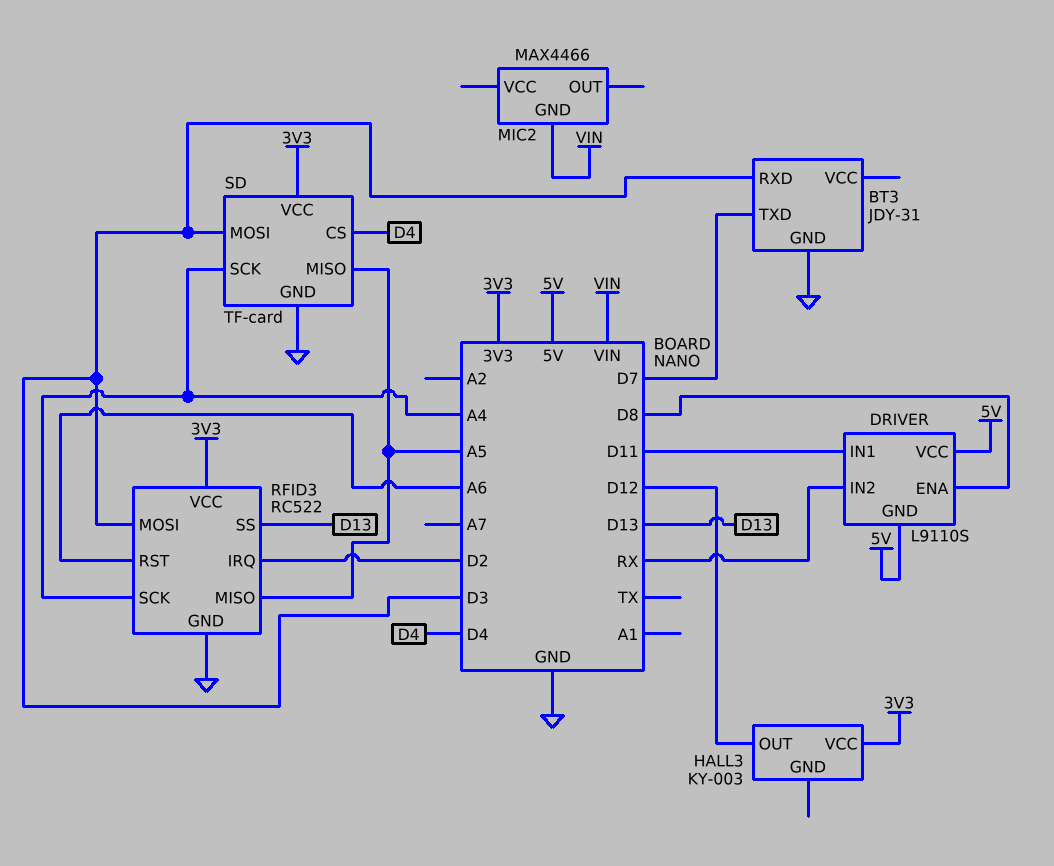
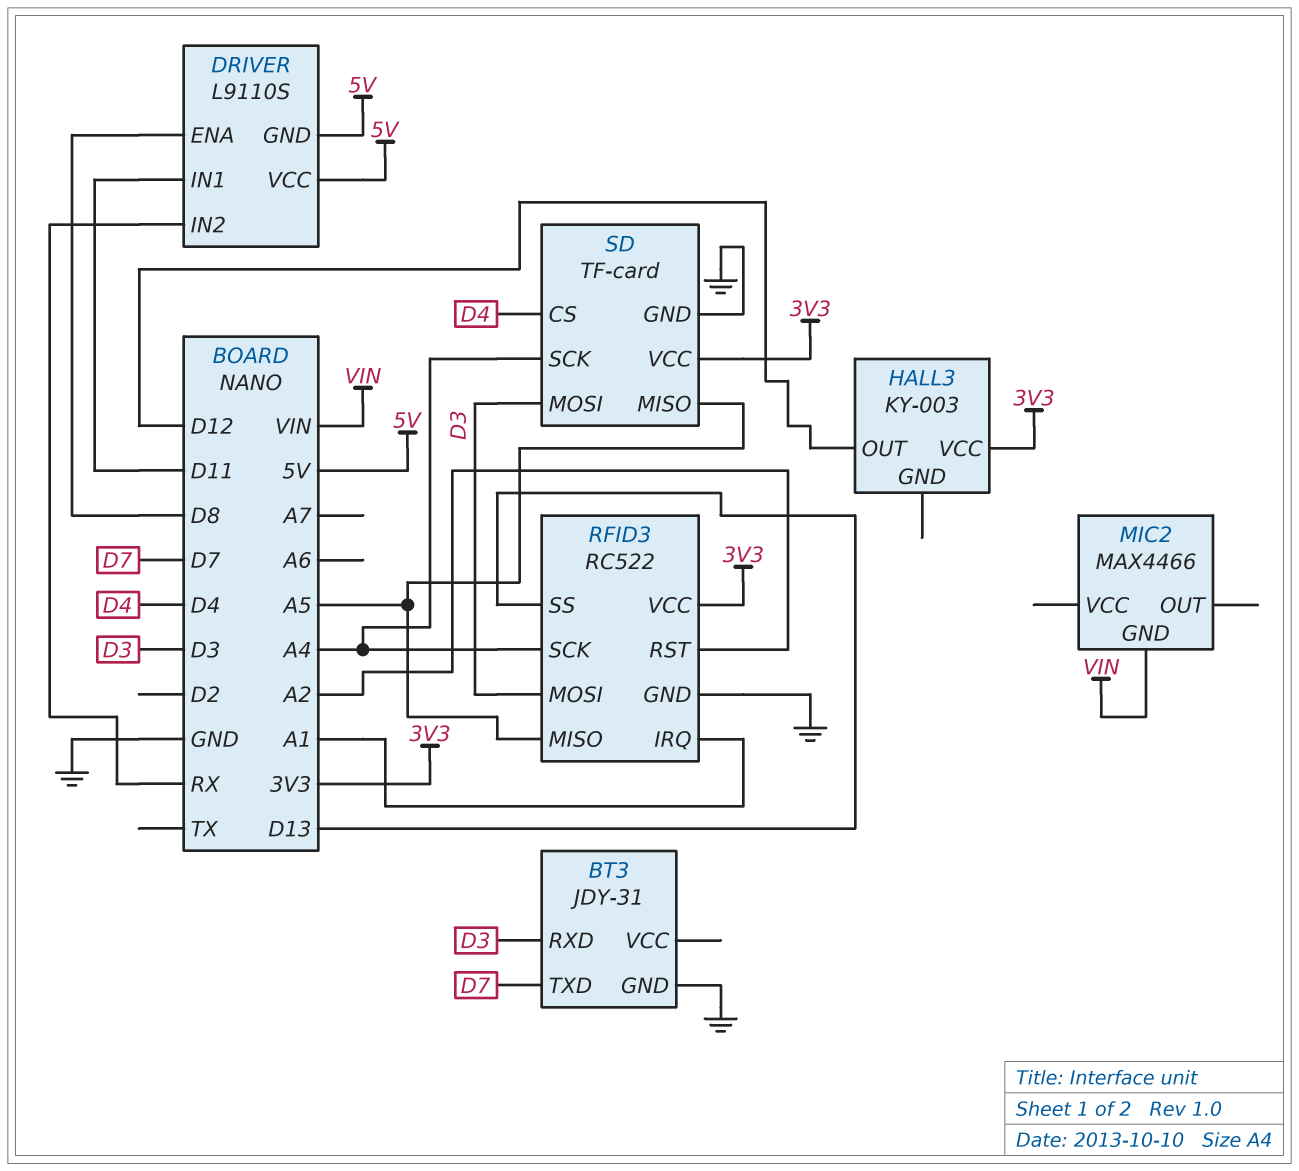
RFID3 pin IRQ: D2 -> A1
RFID3 pin RST: A6 -> A2

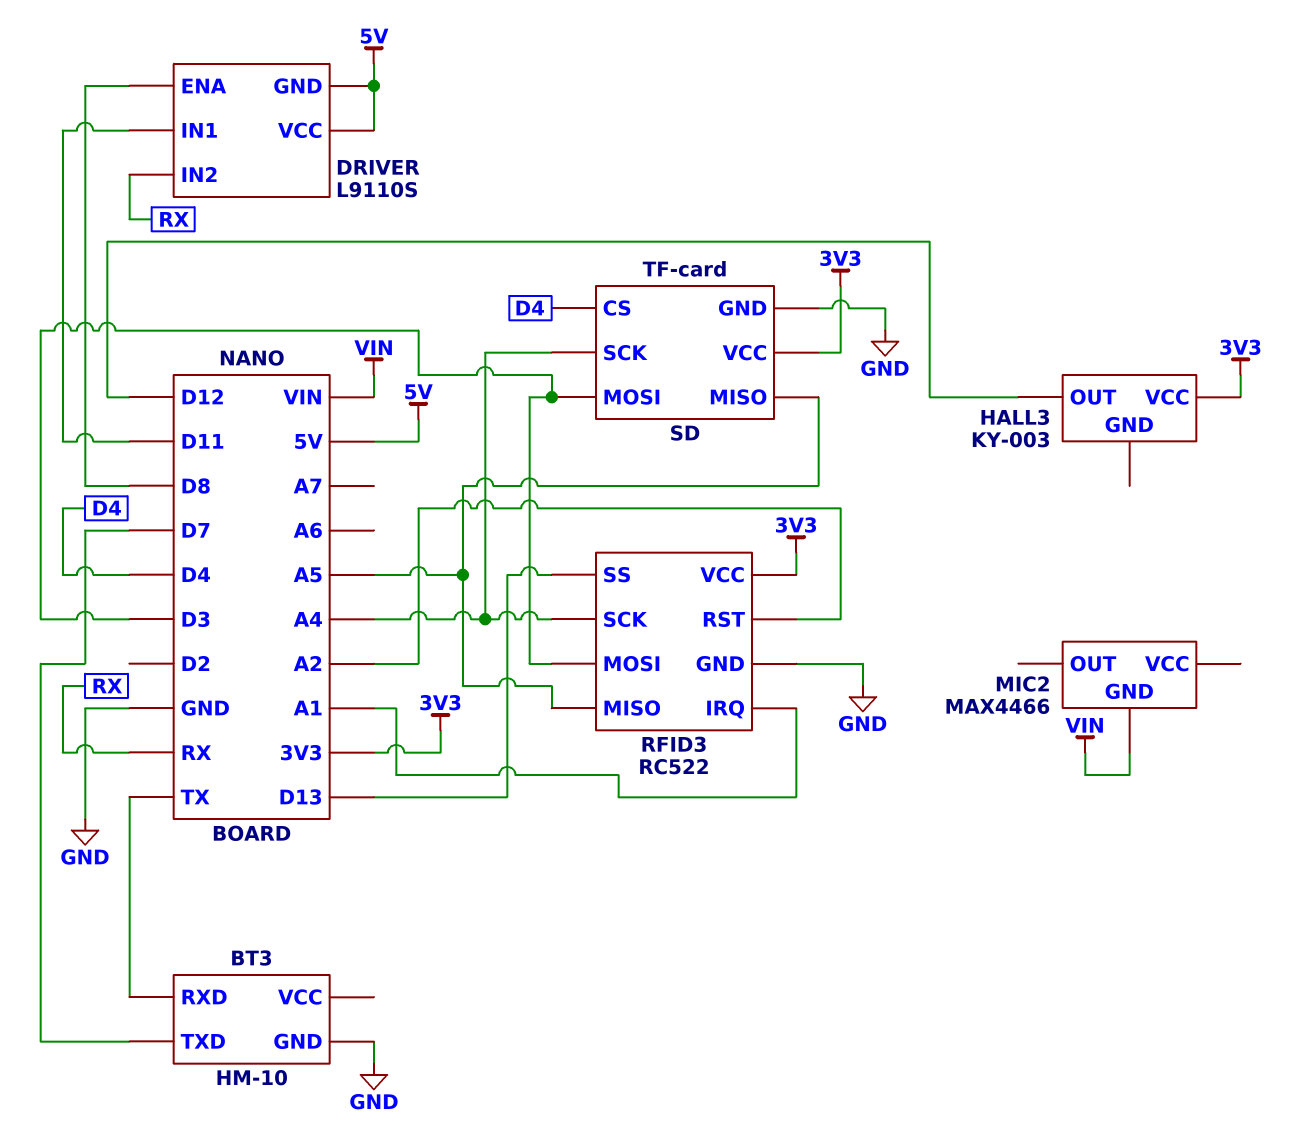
BT3: JDY-31 -> HM-10
BT3 pin RXD: D3 -> TX

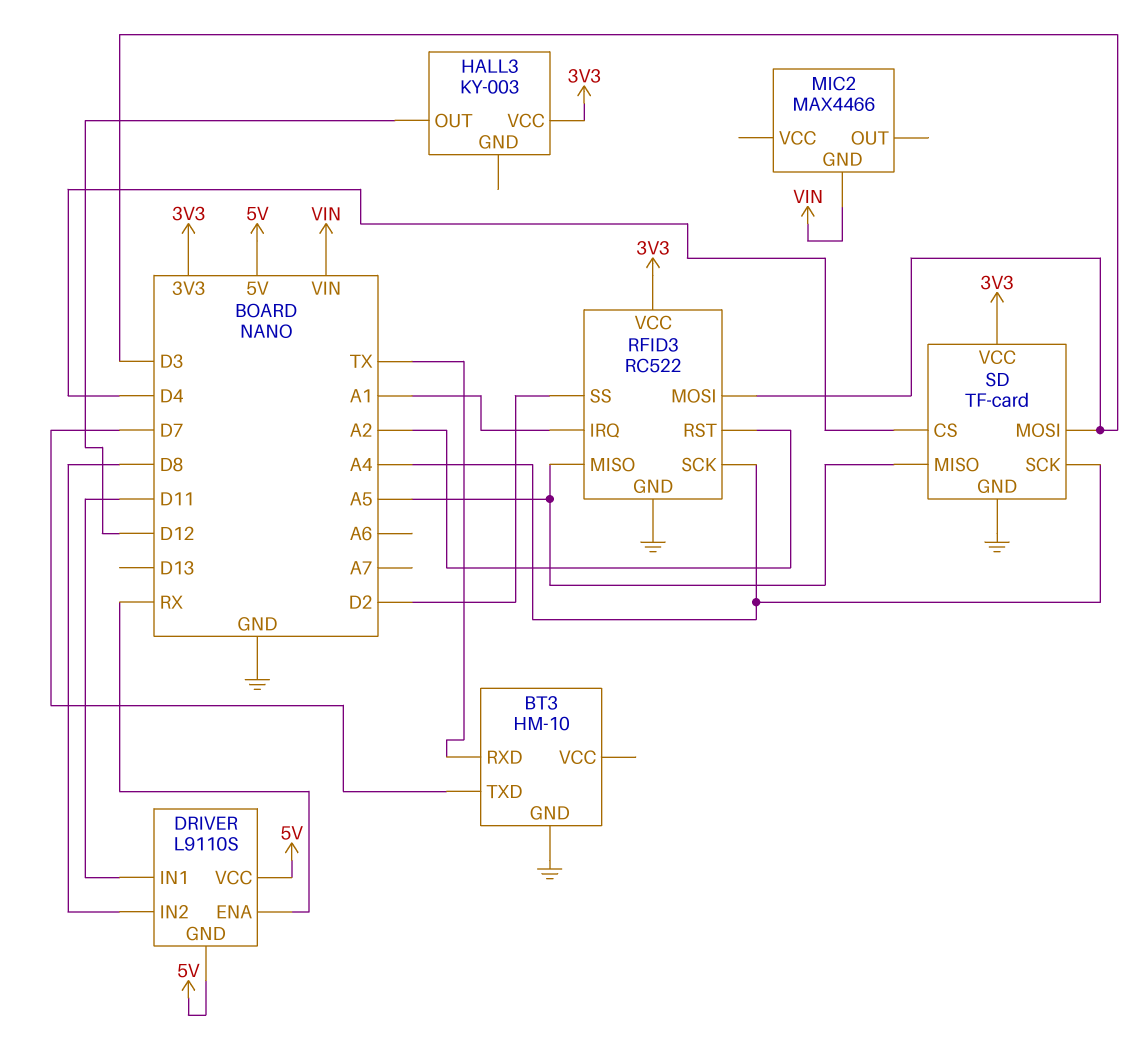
DRIVER pin ENA: D8 -> RX
DRIVER pin IN2: RX -> D8
RFID3 pin SS: D13 -> D2

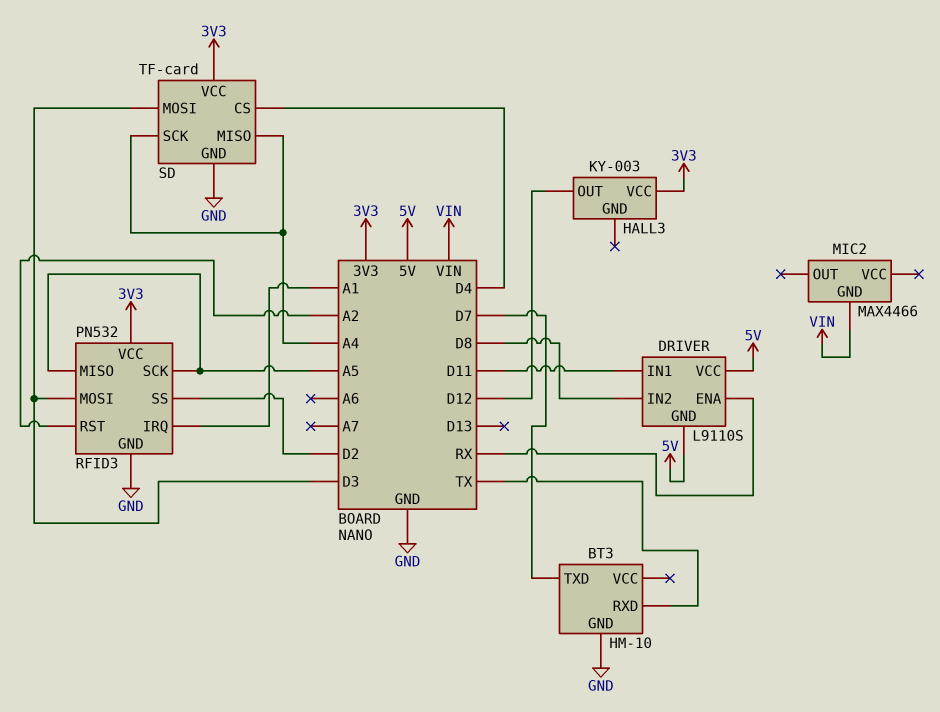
RFID3: RC522 -> PN532
RFID3 pin SCK: A4 -> A5
SD pin MISO: A5 -> A4

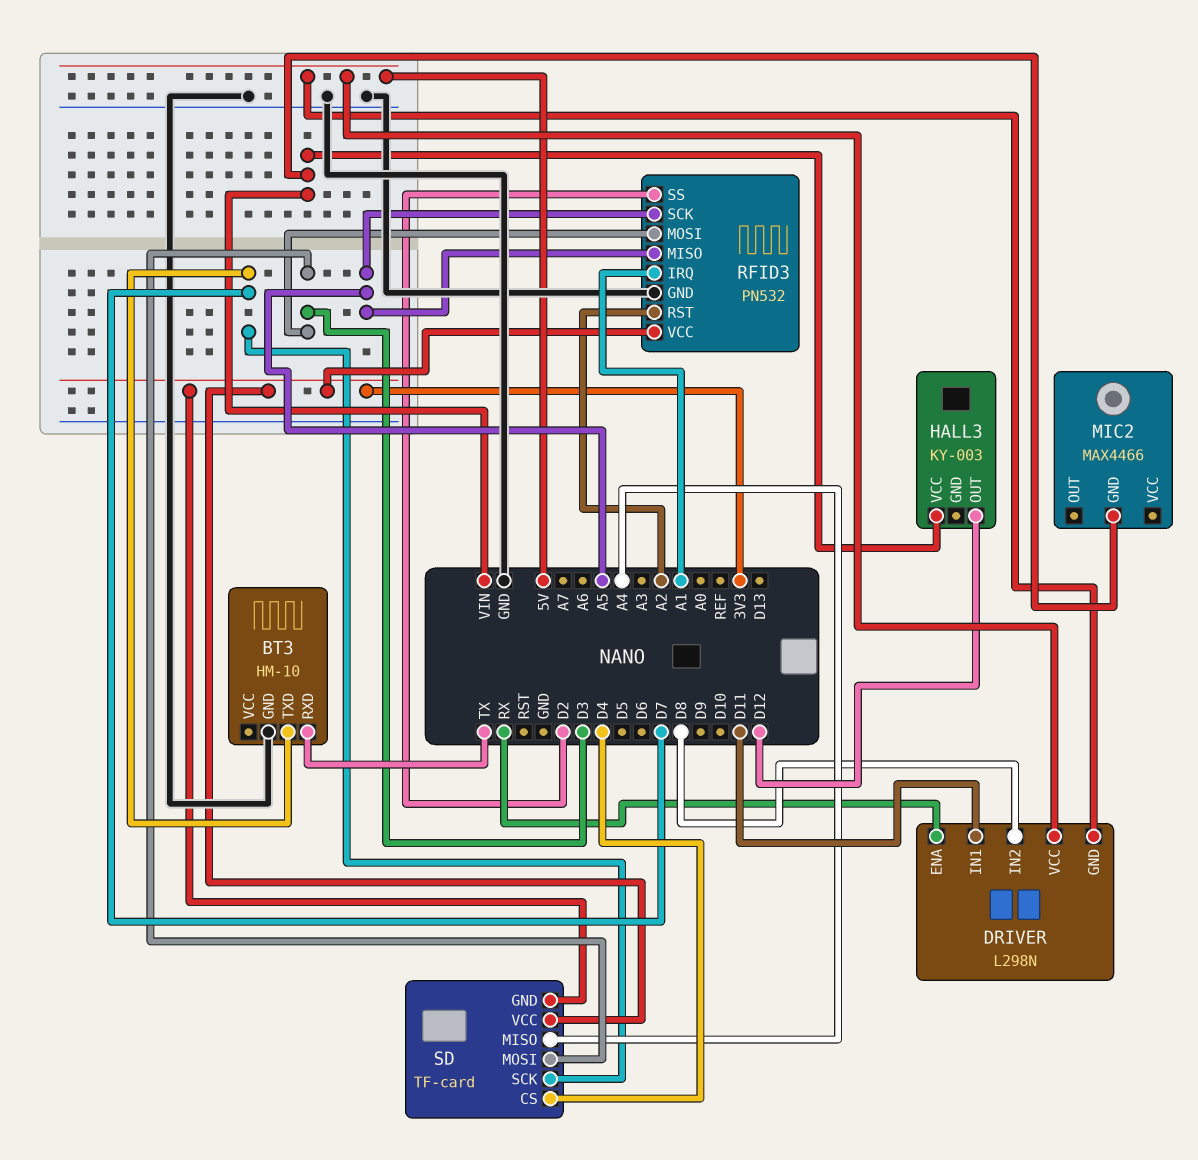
DRIVER: L9110S -> L298N
HALL3 pin VCC: 3V3 -> VIN
SD pin GND: GND -> 3V3
SD pin SCK: A4 -> D7

